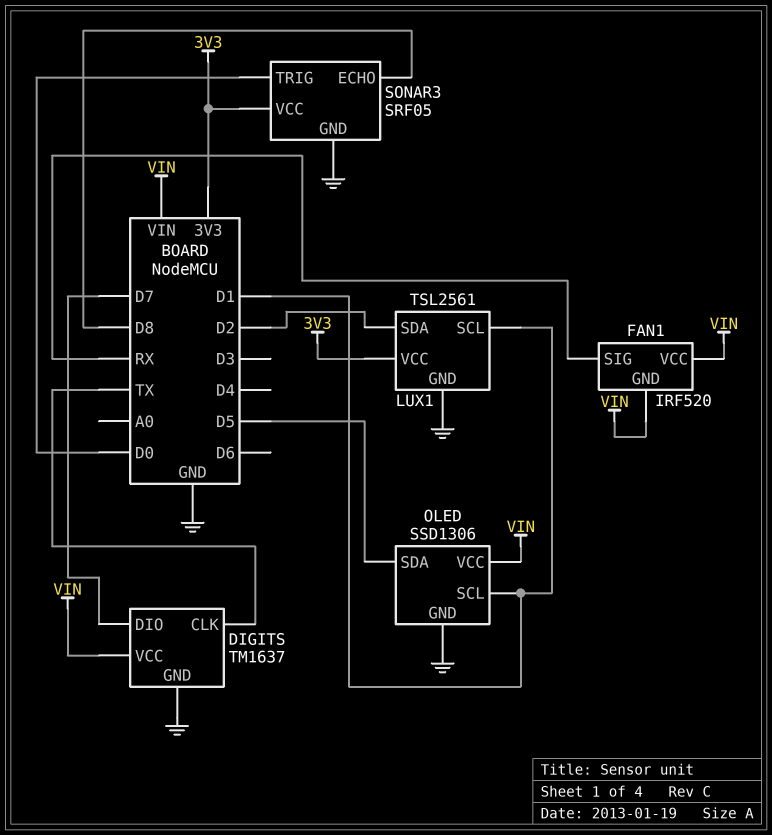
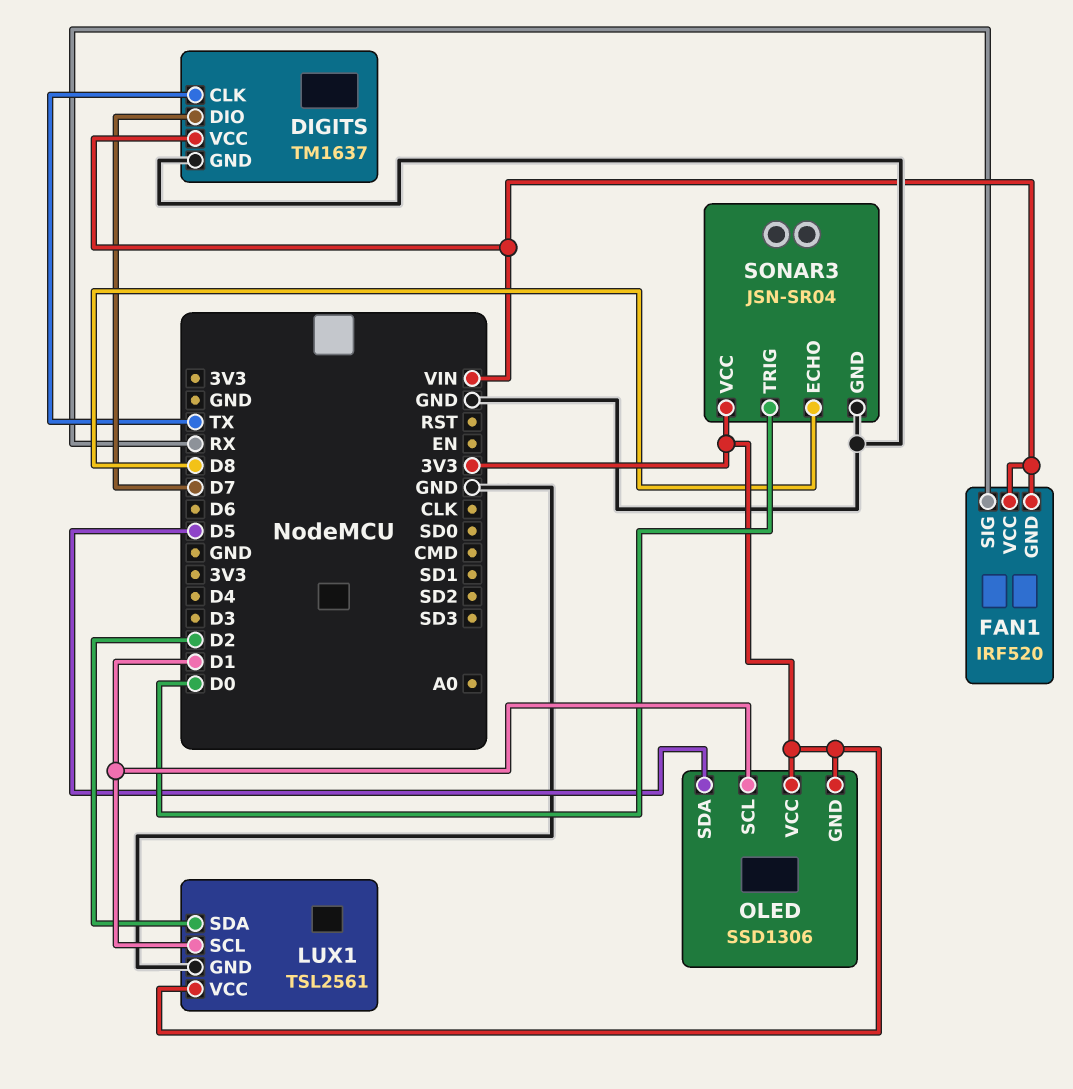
OLED pin GND: GND -> 3V3
OLED pin VCC: VIN -> 3V3
SONAR3: SRF05 -> JSN-SR04

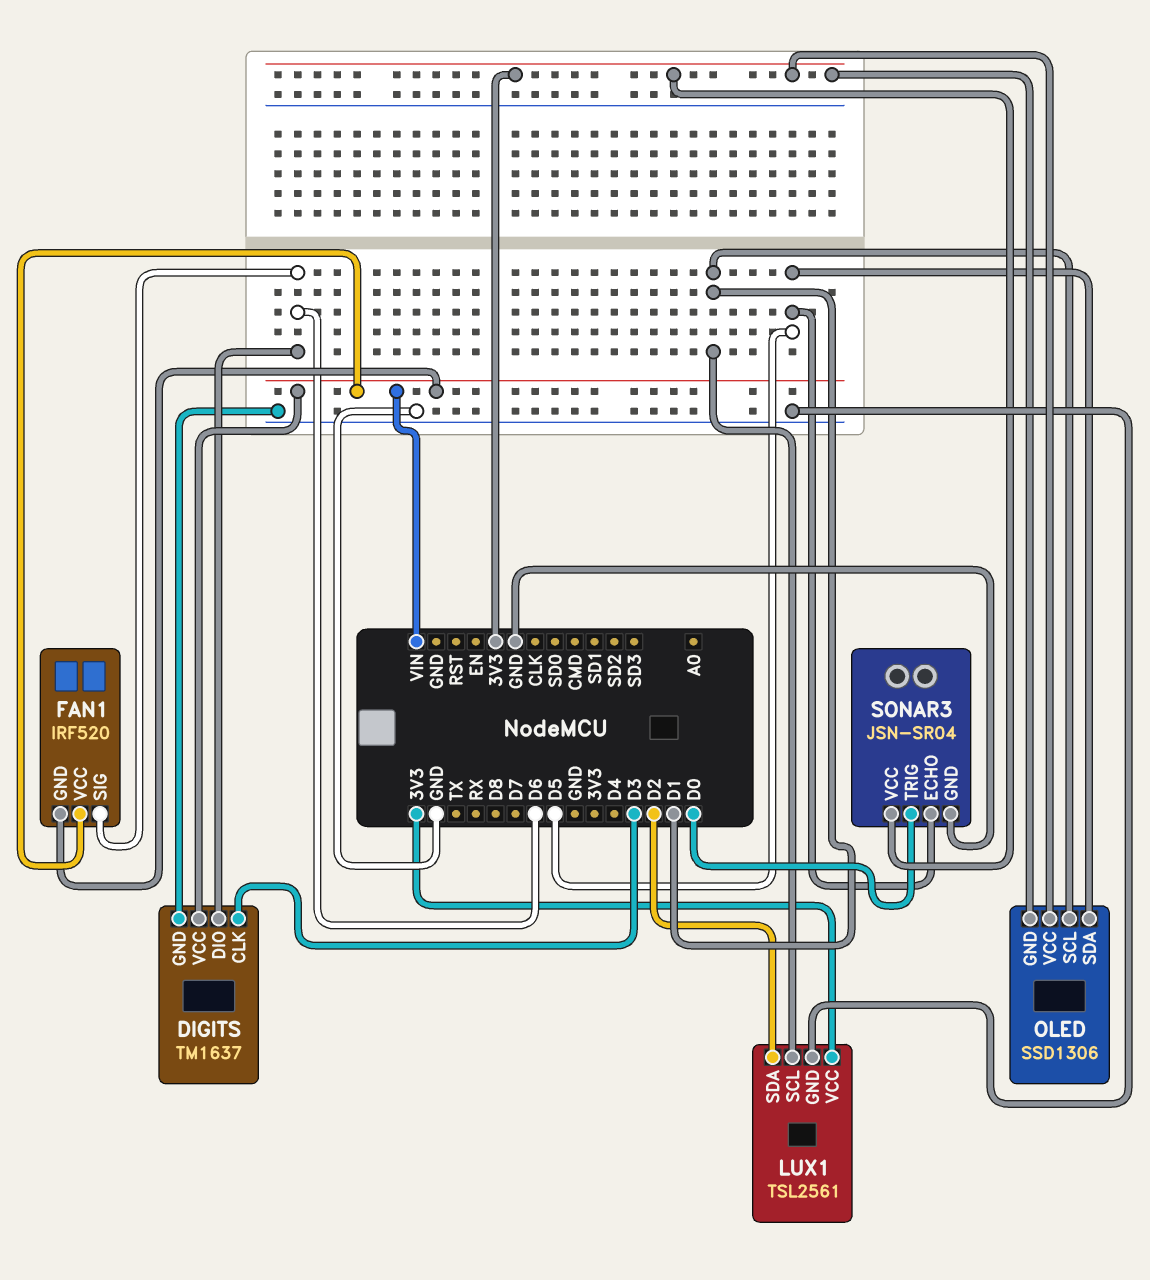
DIGITS pin CLK: TX -> D3
DIGITS pin DIO: D7 -> D6
FAN1 pin SIG: RX -> D6
SONAR3 pin ECHO: D8 -> D5

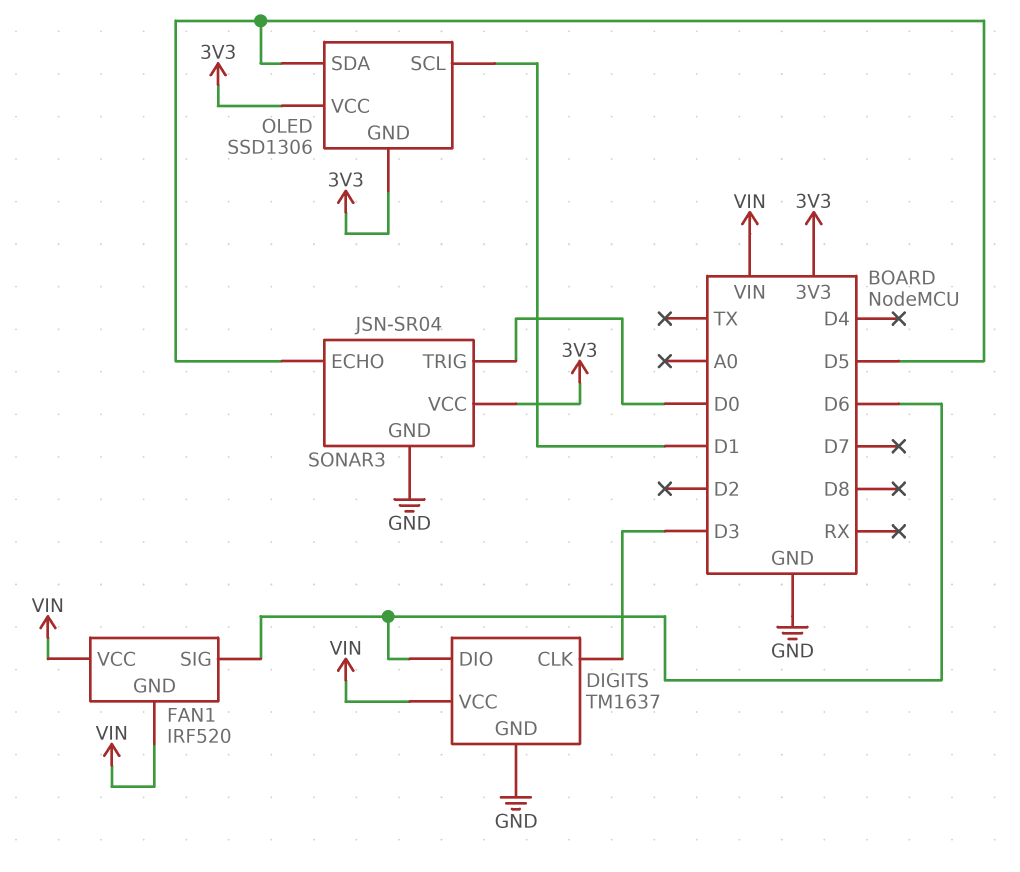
LUX1: TSL2561 -> none
LUX1 pin GND: GND -> none
LUX1 pin SCL: D1 -> none
LUX1 pin SDA: D2 -> none
LUX1 pin VCC: 3V3 -> none

